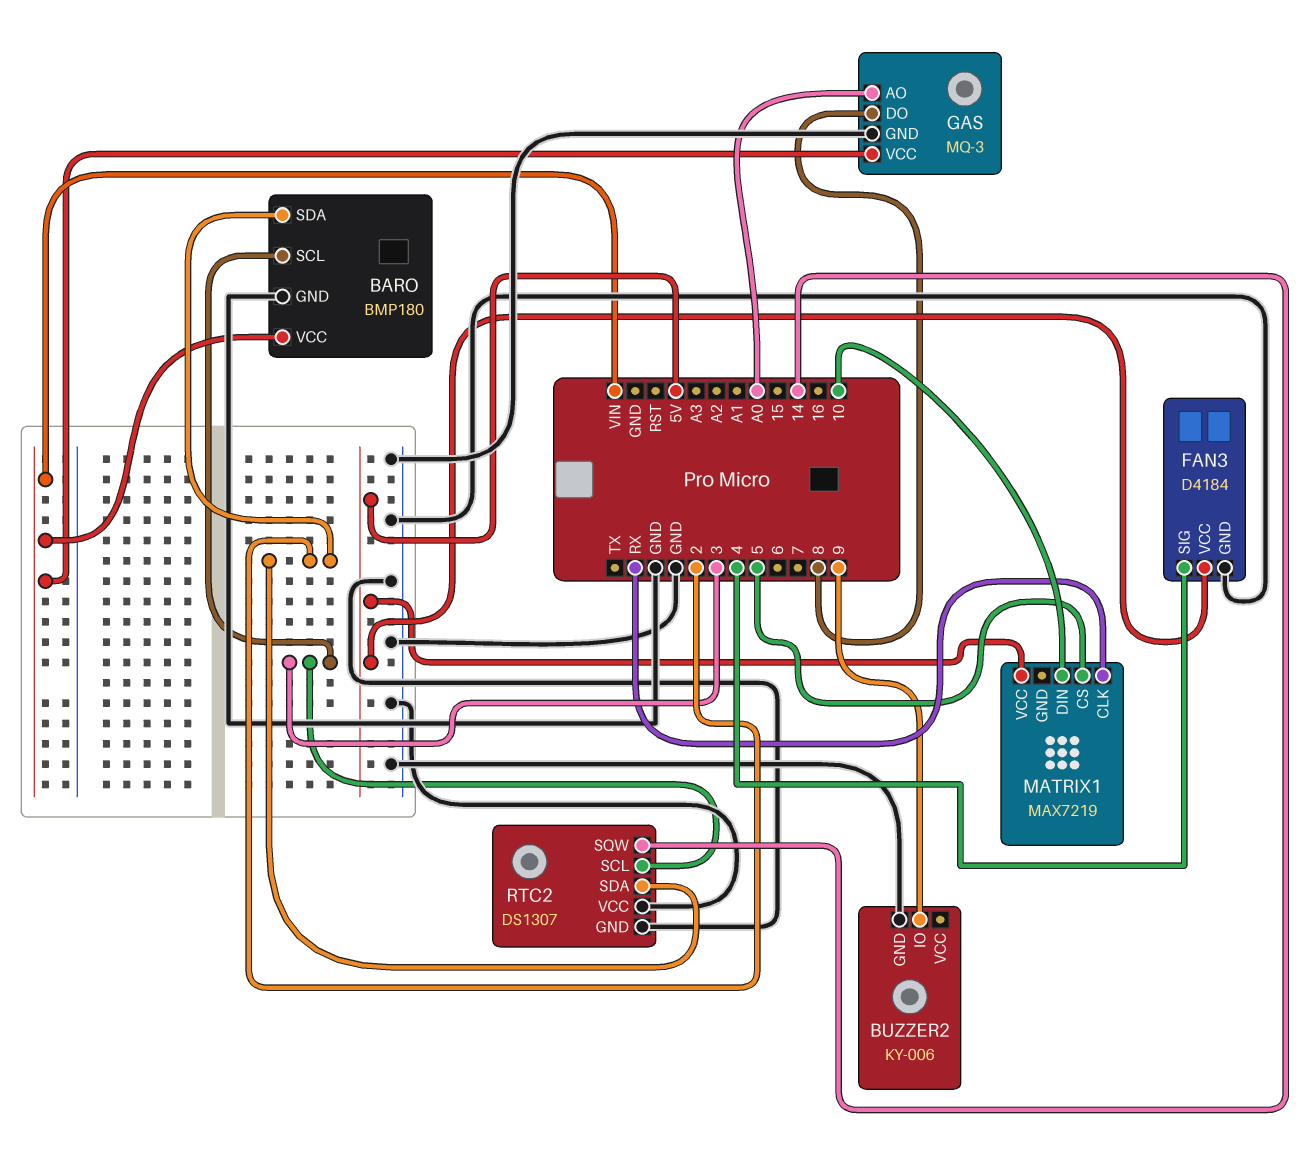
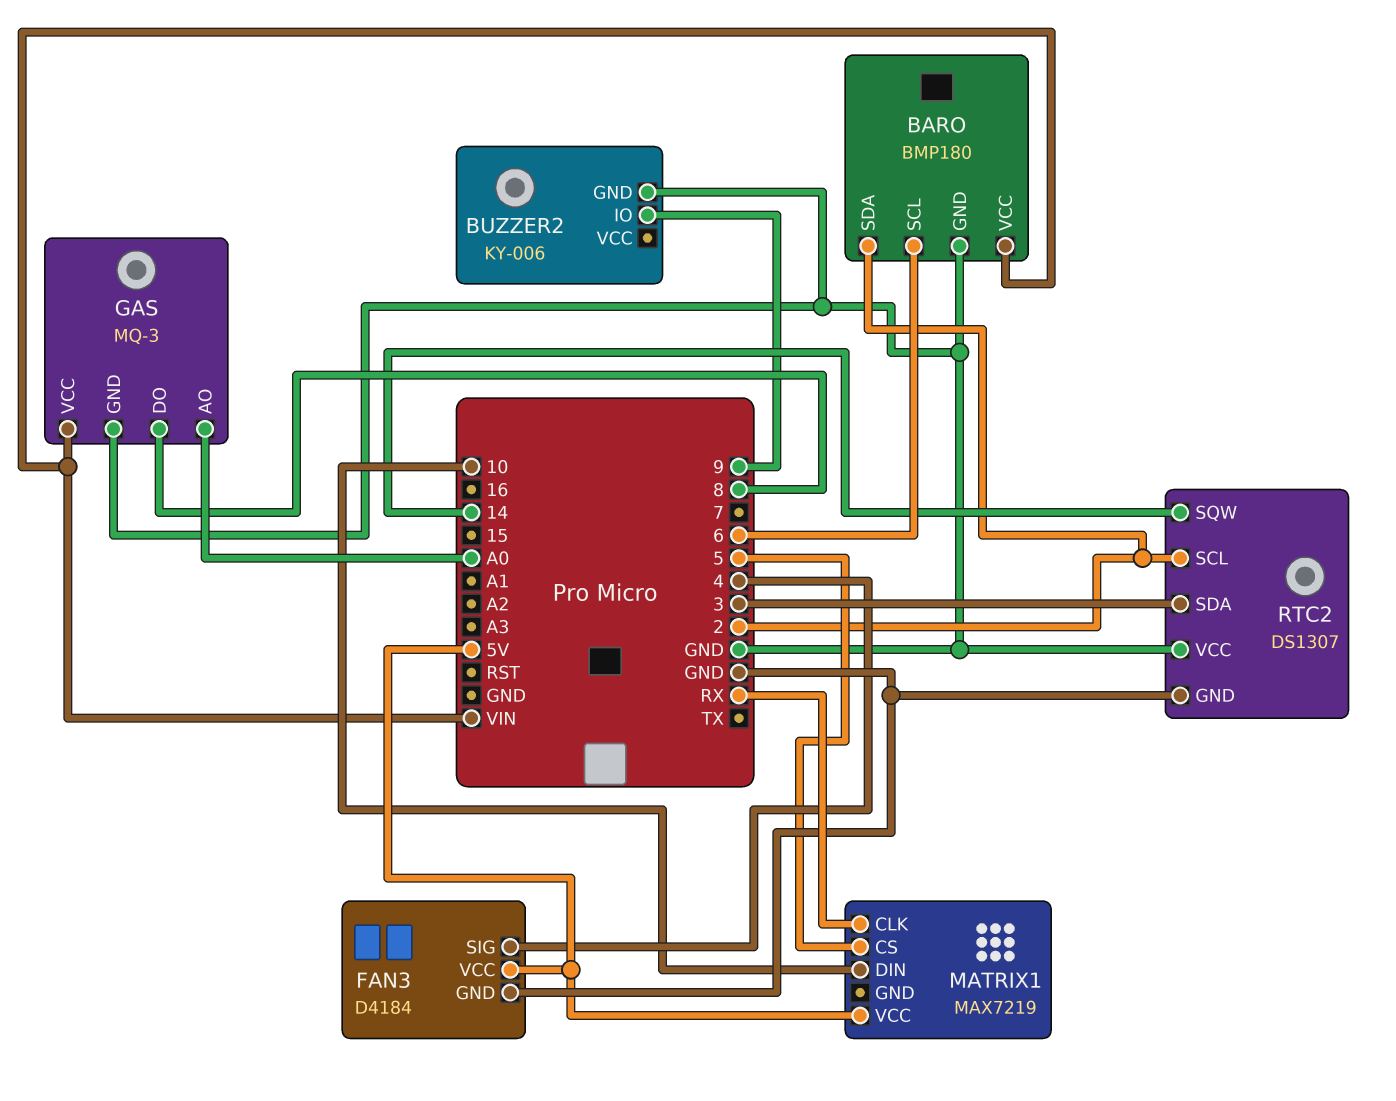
BARO pin SCL: 3 -> 6
RTC2 pin SCL: 3 -> 2
RTC2 pin SDA: 2 -> 3

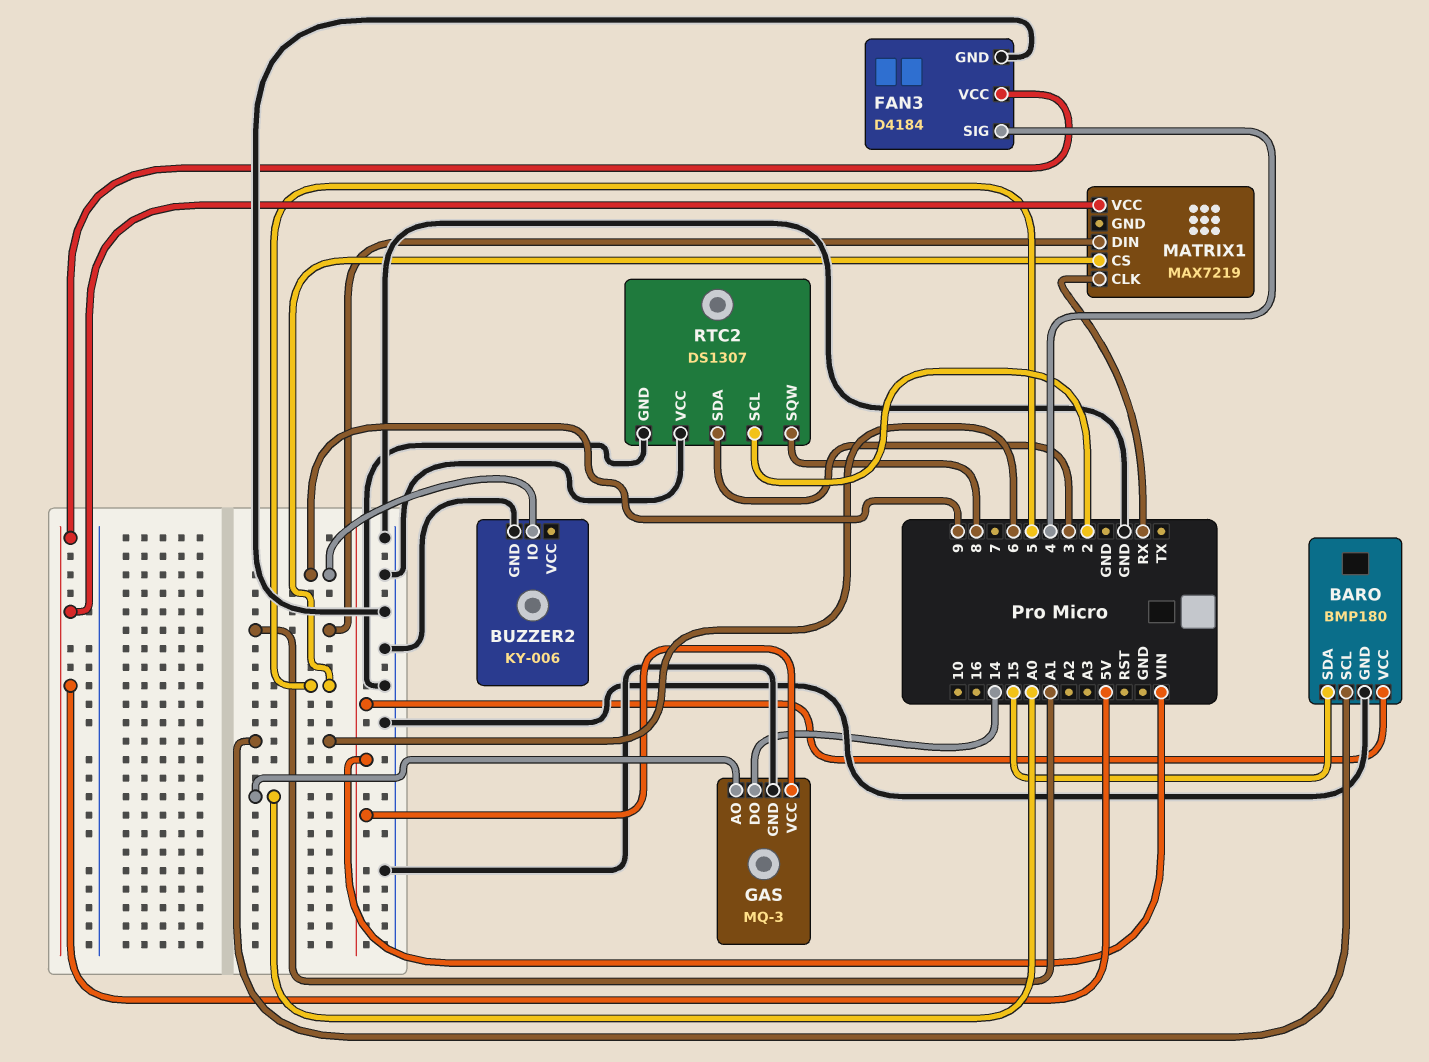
BARO pin SDA: 2 -> 15
GAS pin DO: 8 -> 14
MATRIX1 pin DIN: 10 -> A1
RTC2 pin SQW: 14 -> 8

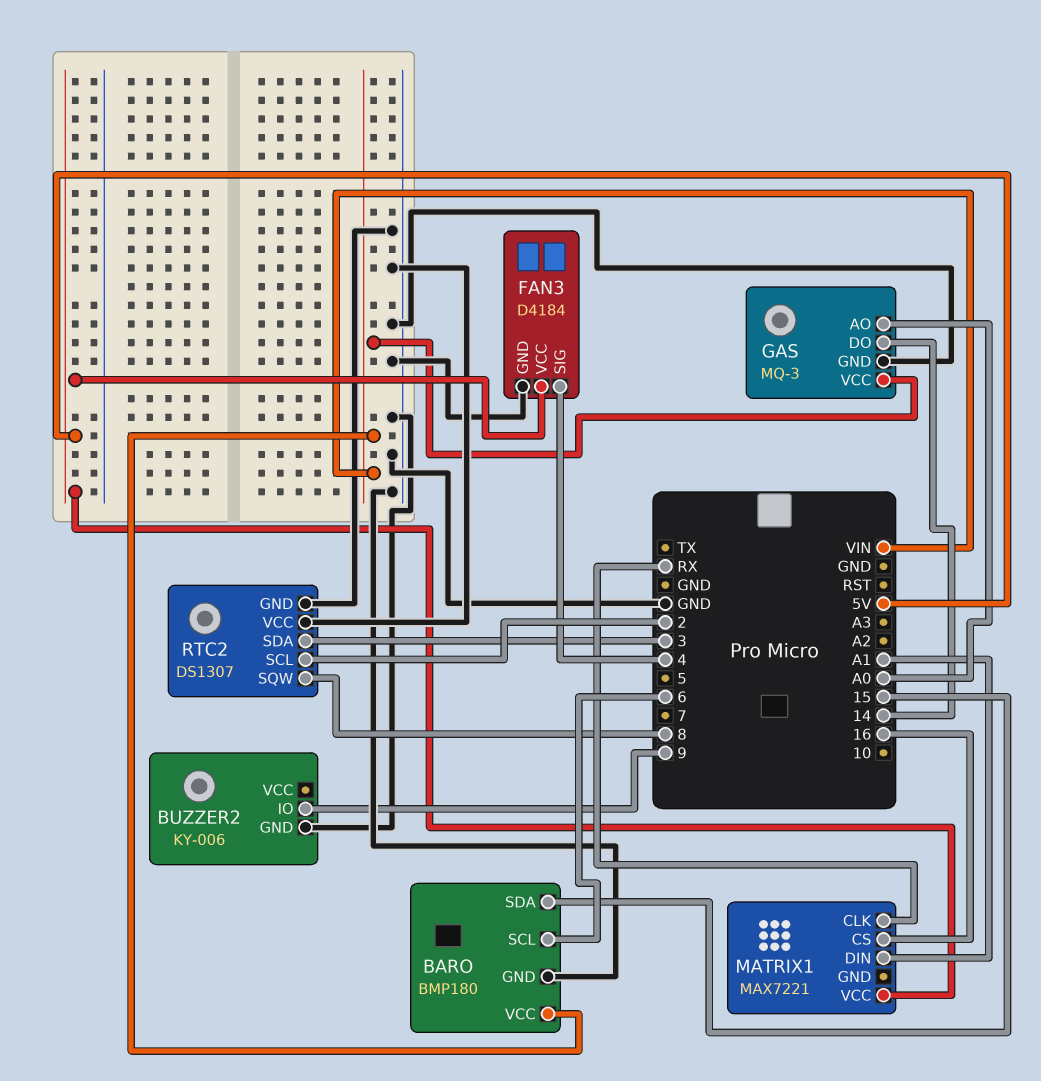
MATRIX1: MAX7219 -> MAX7221
MATRIX1 pin CS: 5 -> 16

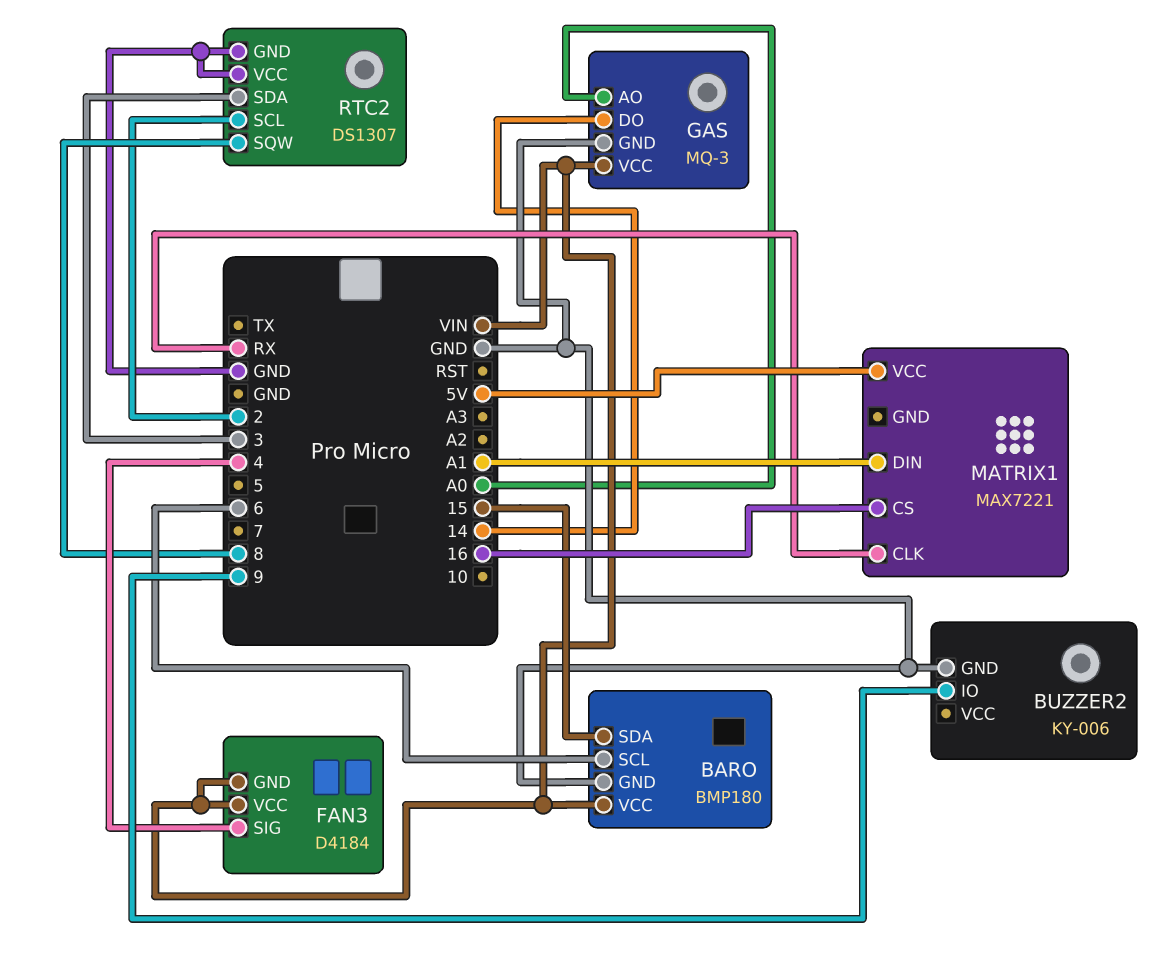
FAN3 pin GND: GND -> VIN
FAN3 pin VCC: 5V -> VIN

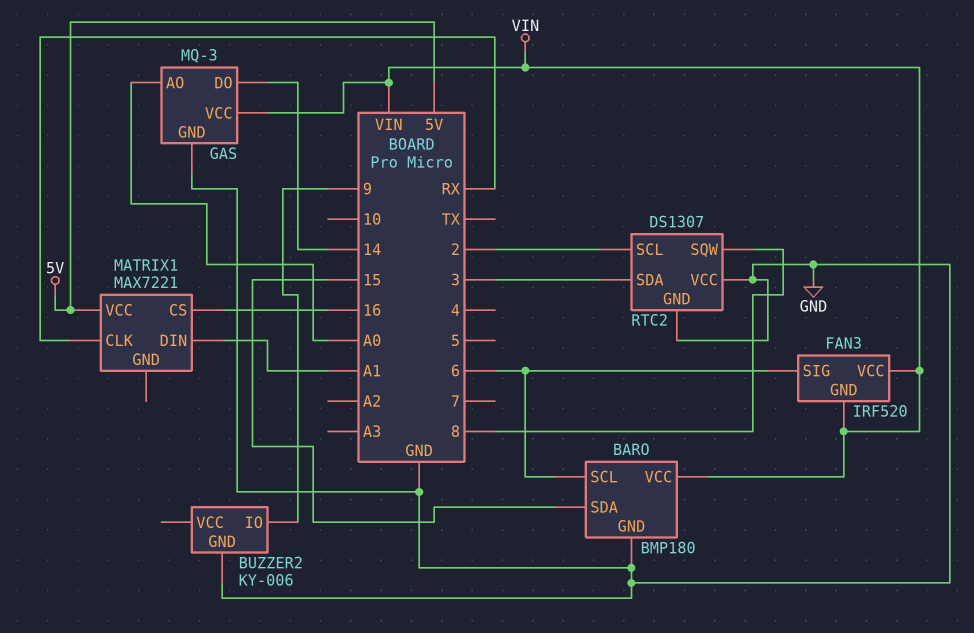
FAN3: D4184 -> IRF520
FAN3 pin SIG: 4 -> 6

